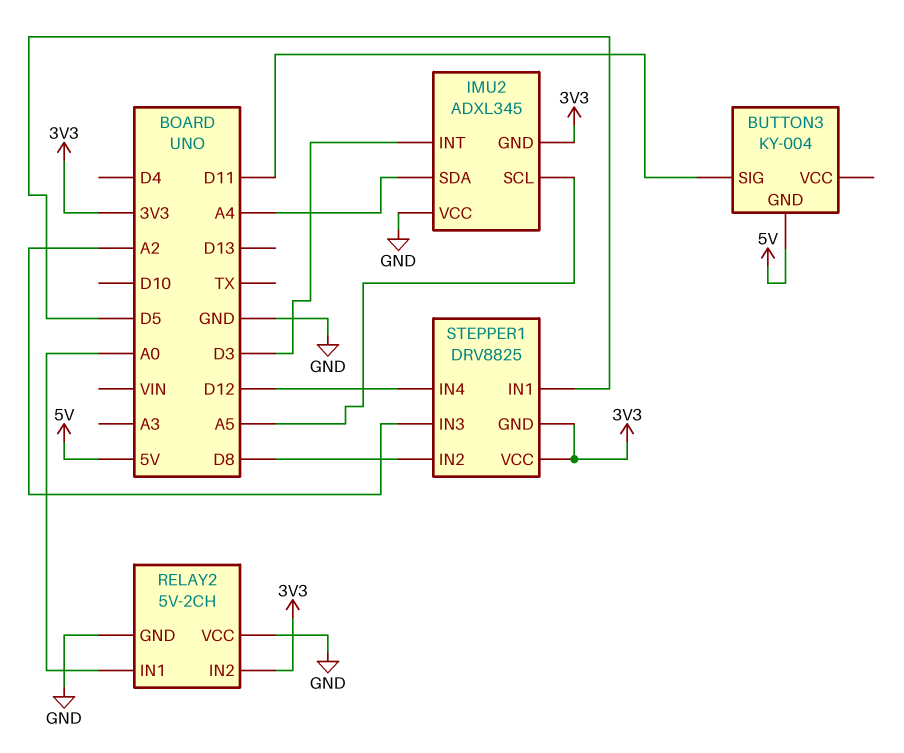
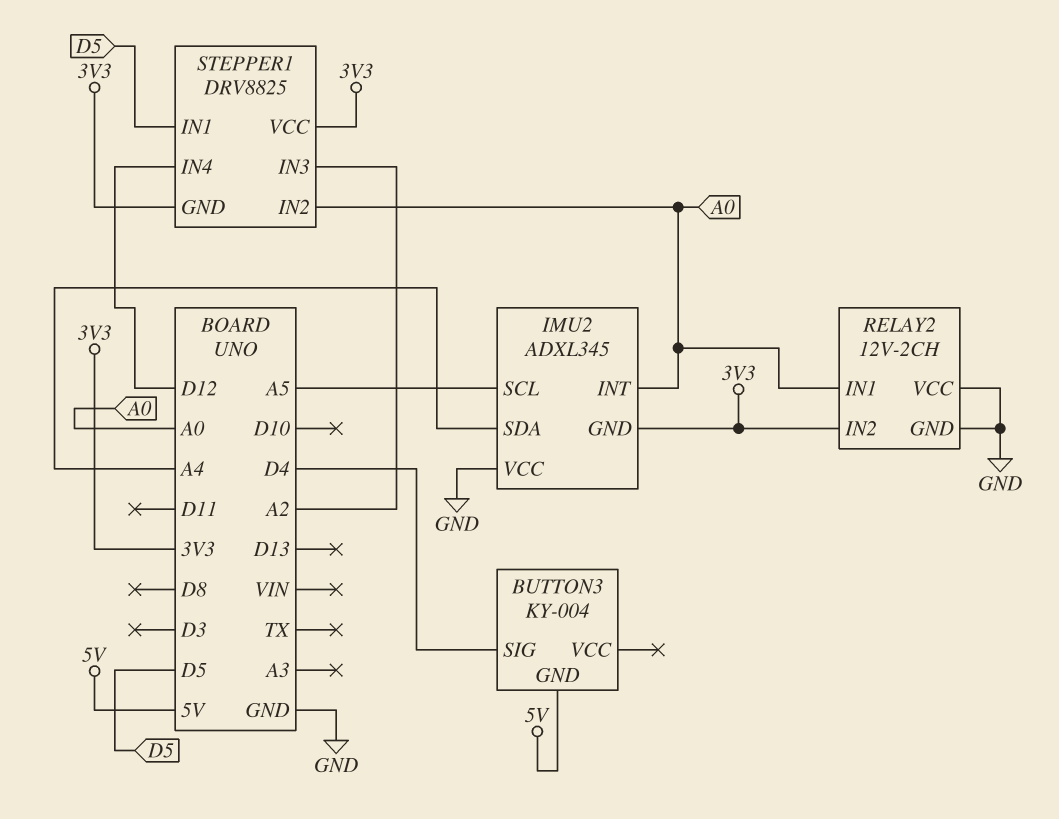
BUTTON3 pin SIG: D11 -> D4
IMU2 pin INT: D3 -> A0
RELAY2: 5V-2CH -> 12V-2CH
STEPPER1 pin IN2: D8 -> A0

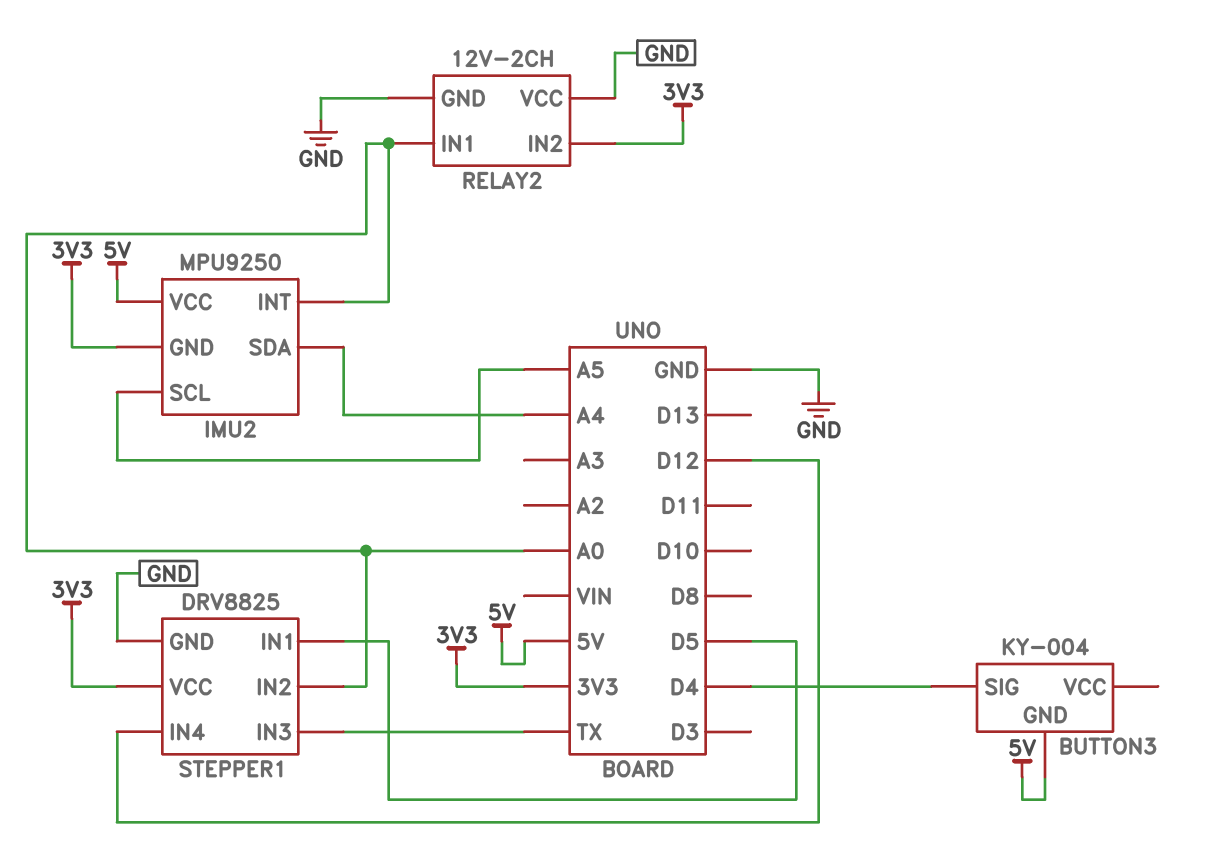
IMU2: ADXL345 -> MPU9250
IMU2 pin VCC: GND -> 5V
STEPPER1 pin GND: 3V3 -> GND
STEPPER1 pin IN3: A2 -> TX

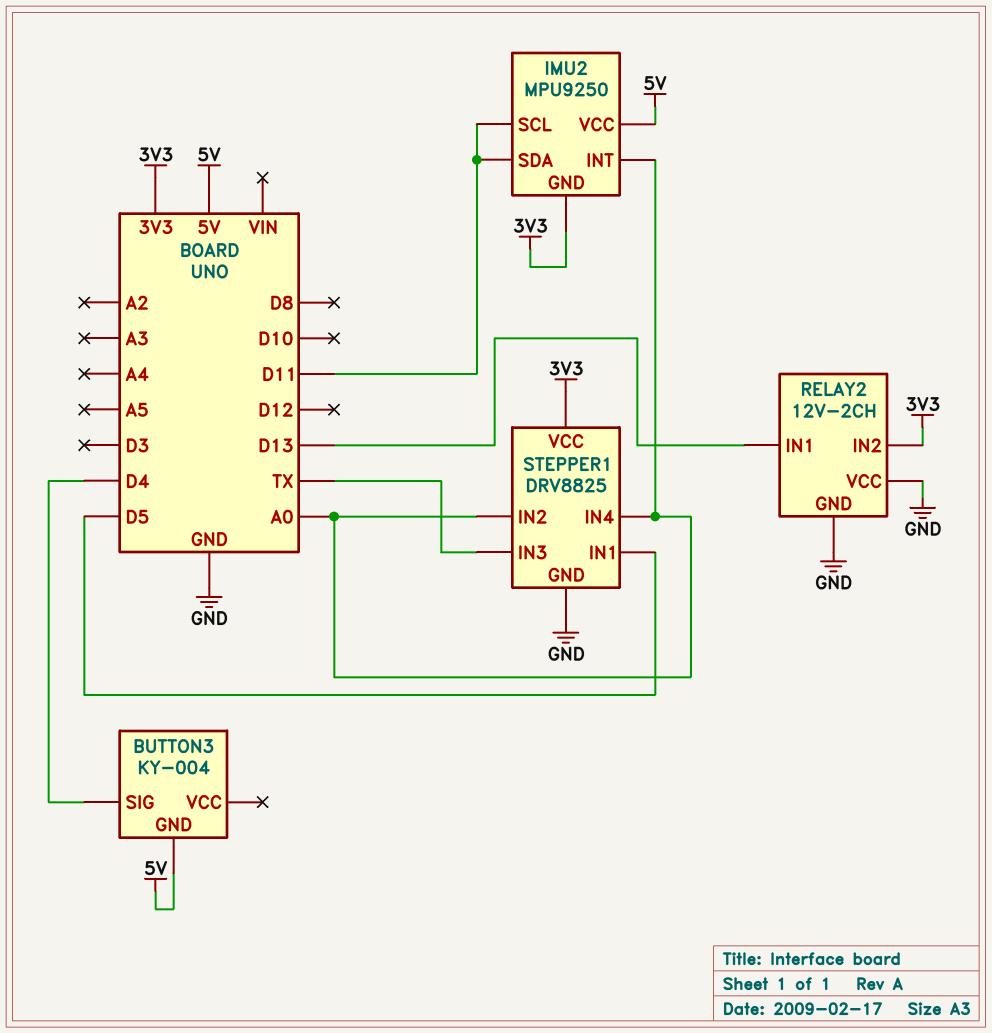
IMU2 pin SCL: A5 -> D11
IMU2 pin SDA: A4 -> D11
RELAY2 pin IN1: A0 -> D13
STEPPER1 pin IN4: D12 -> A0

